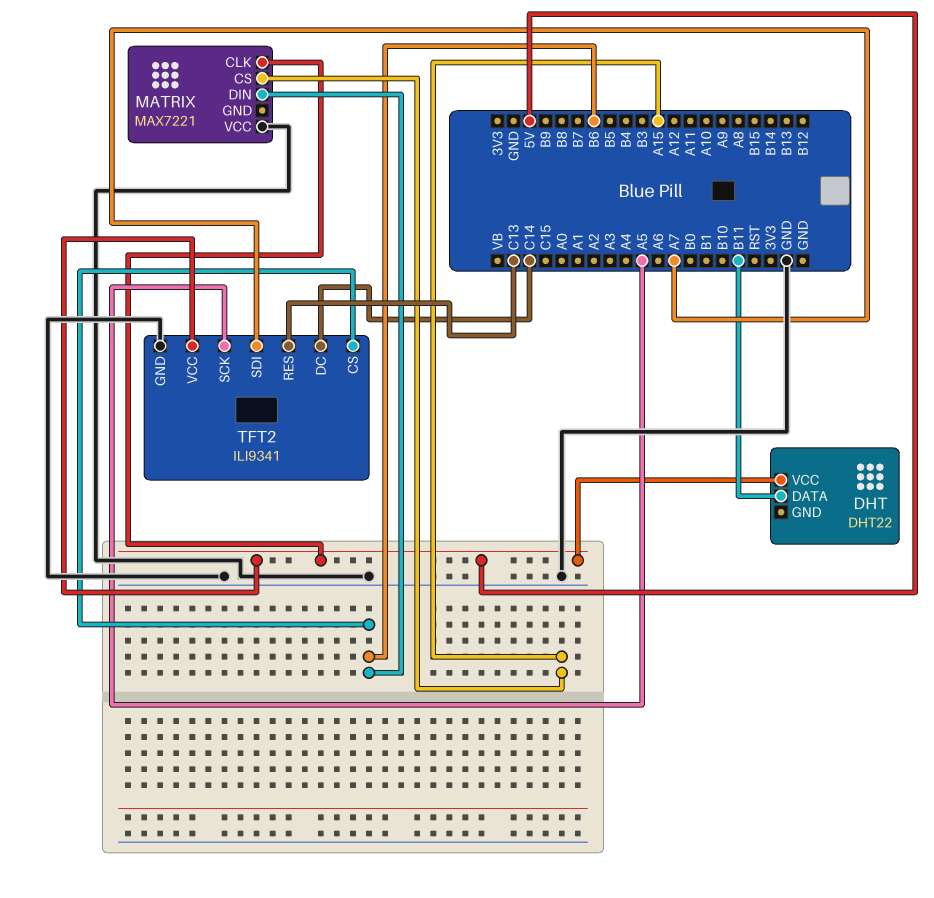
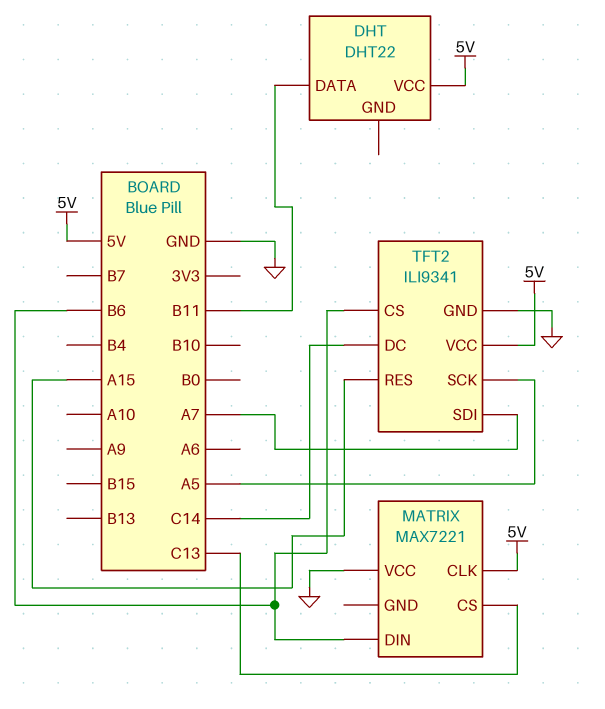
MATRIX pin CS: A15 -> C13
TFT2 pin RES: C13 -> A15

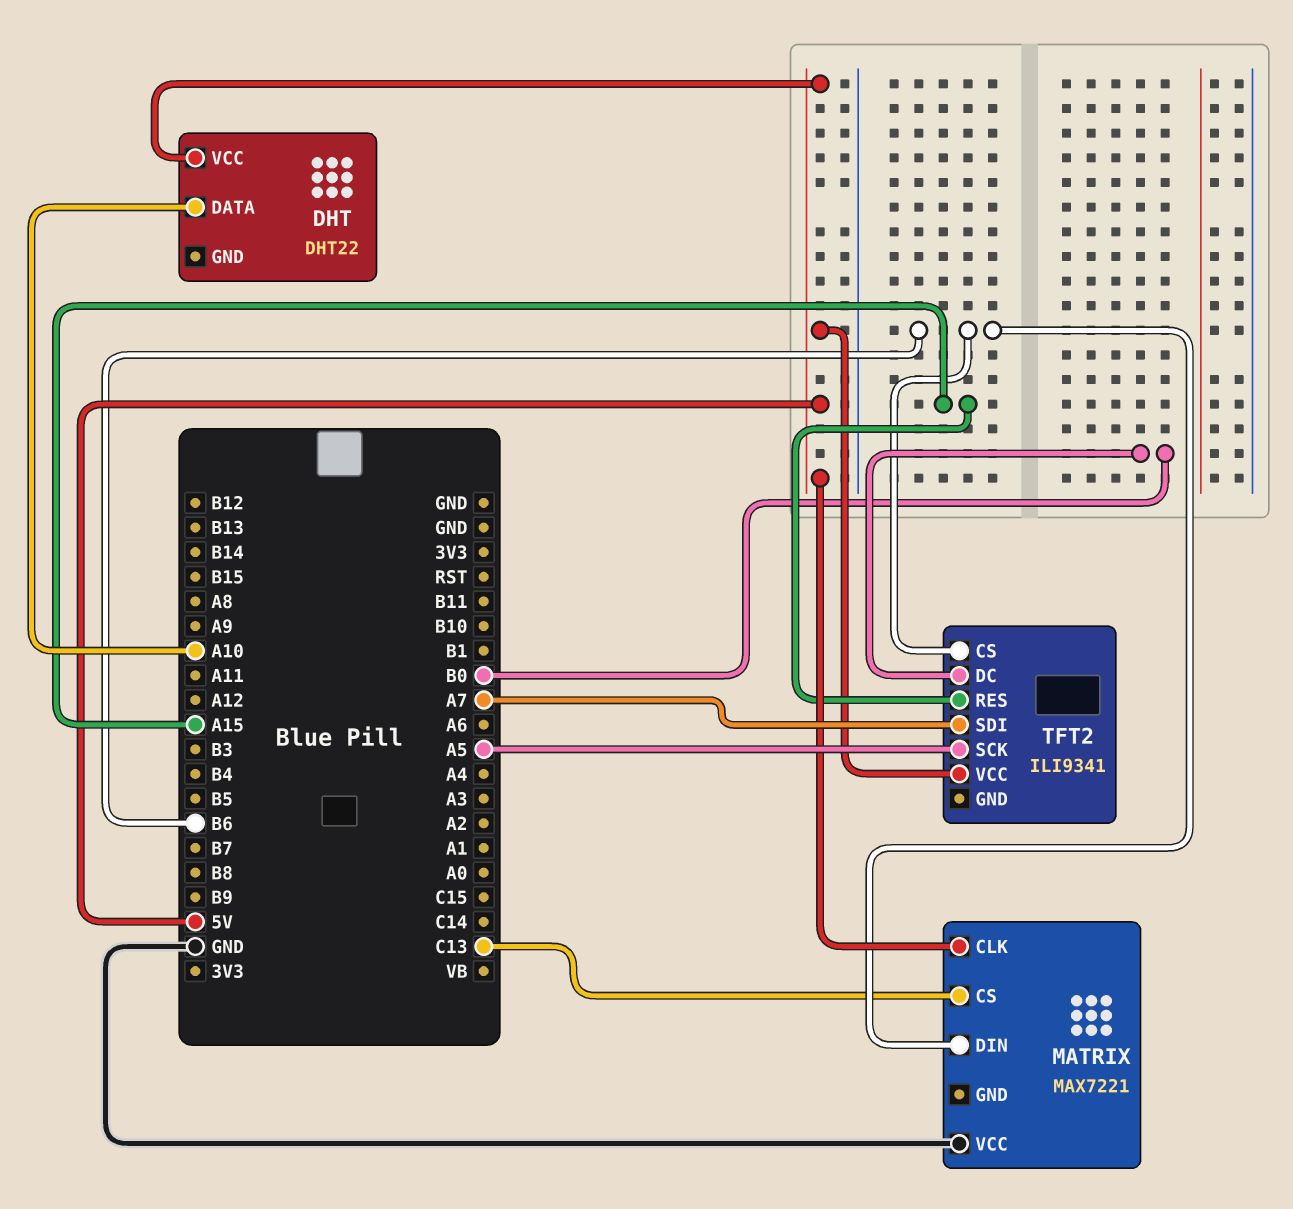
DHT pin DATA: B11 -> A10
TFT2 pin DC: C14 -> B0
TFT2 pin GND: GND -> none

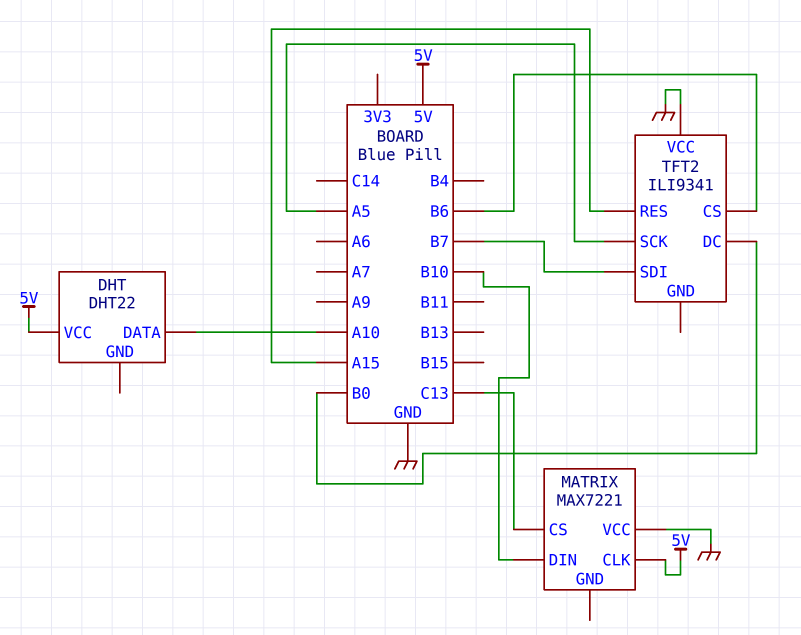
MATRIX pin DIN: B6 -> B10
TFT2 pin SDI: A7 -> B7
TFT2 pin VCC: 5V -> GND

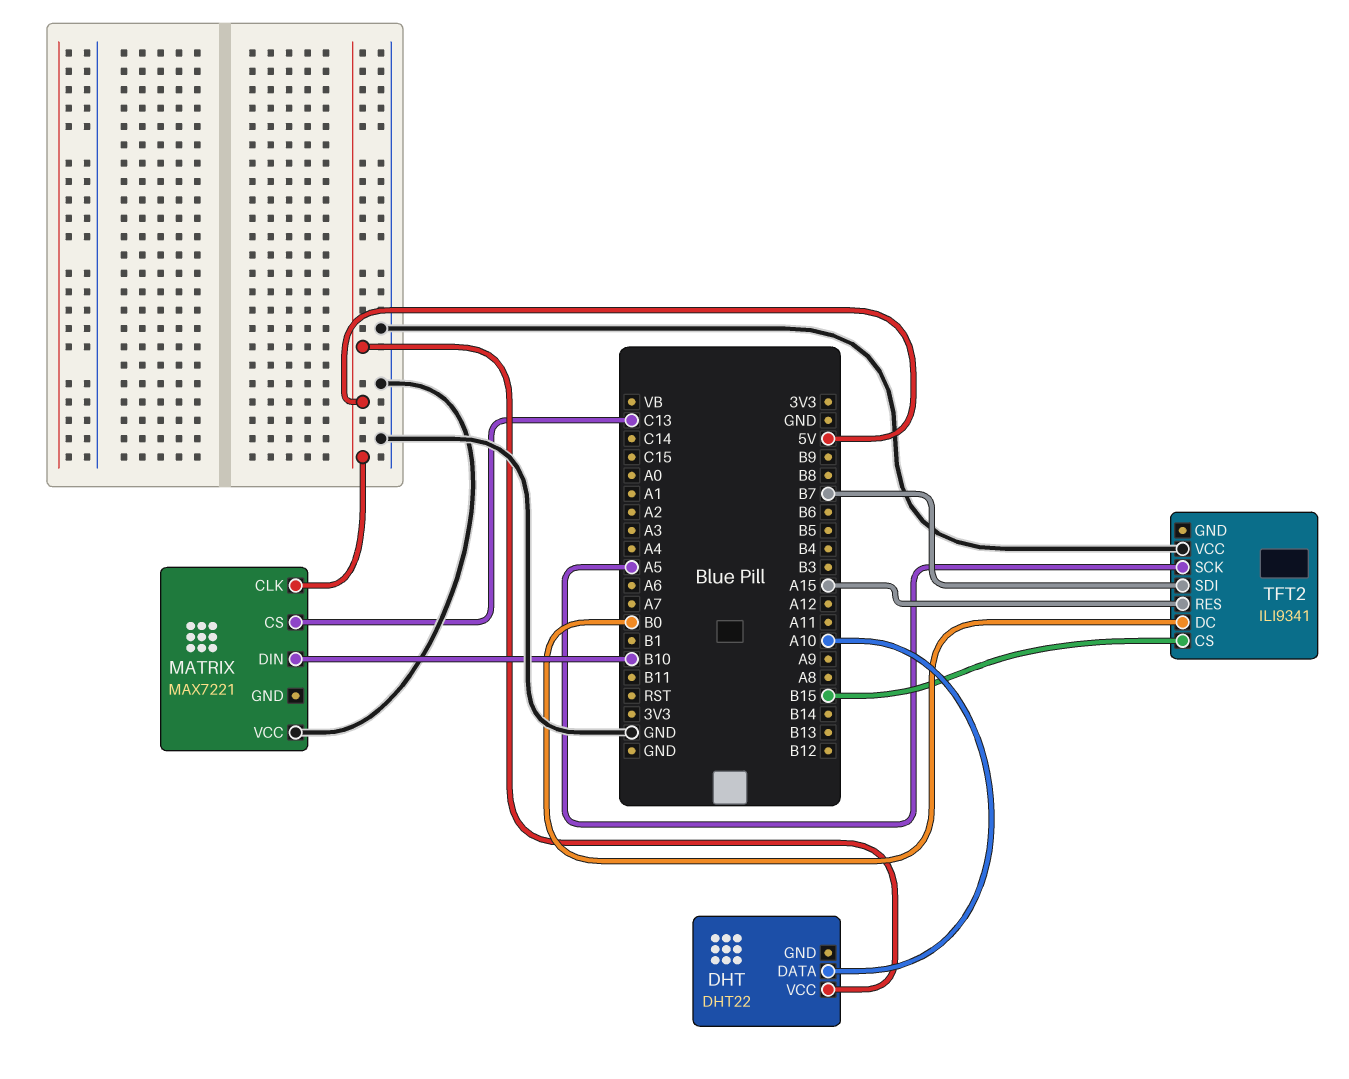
TFT2 pin CS: B6 -> B15

